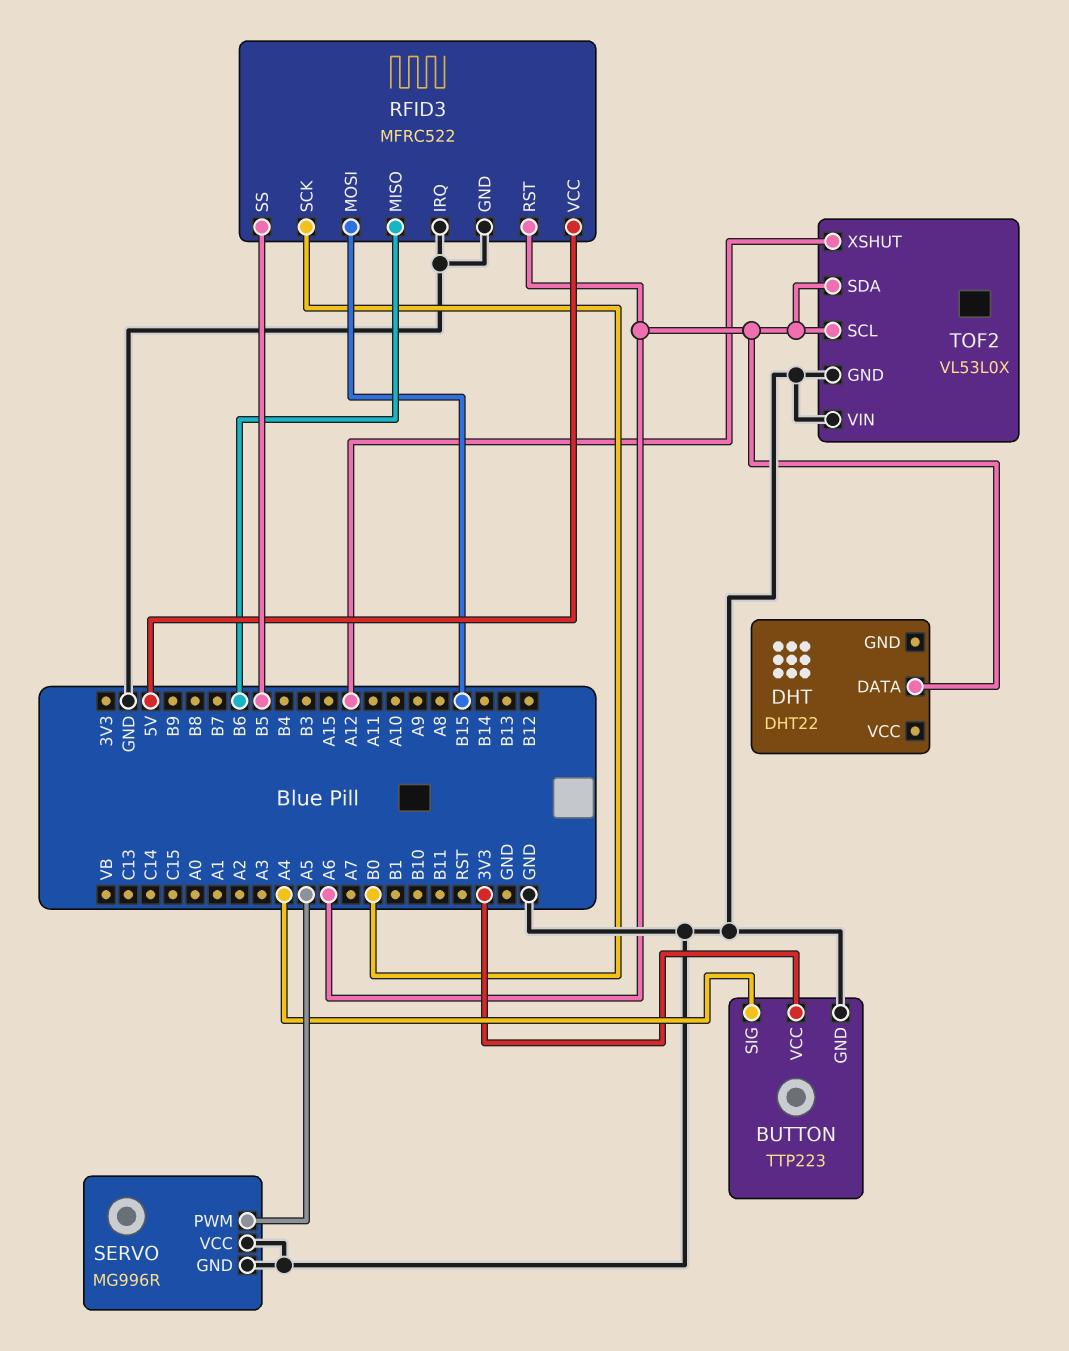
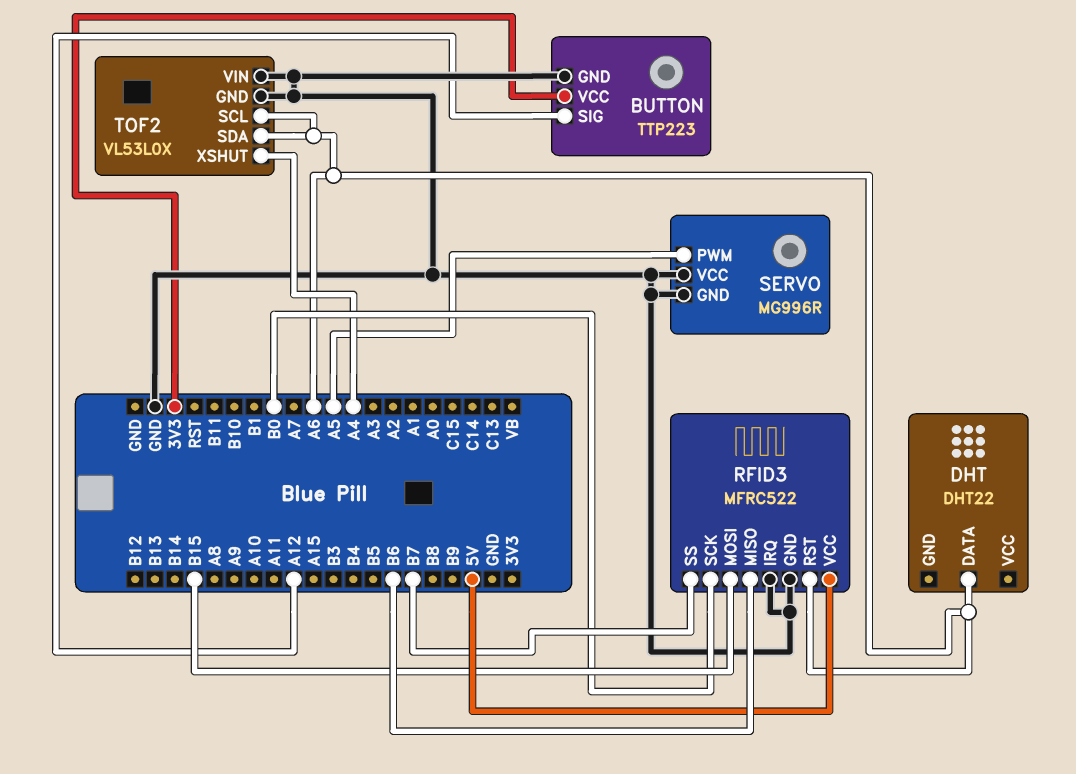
BUTTON pin SIG: A4 -> A12
RFID3 pin SS: B5 -> B7
TOF2 pin XSHUT: A12 -> A4

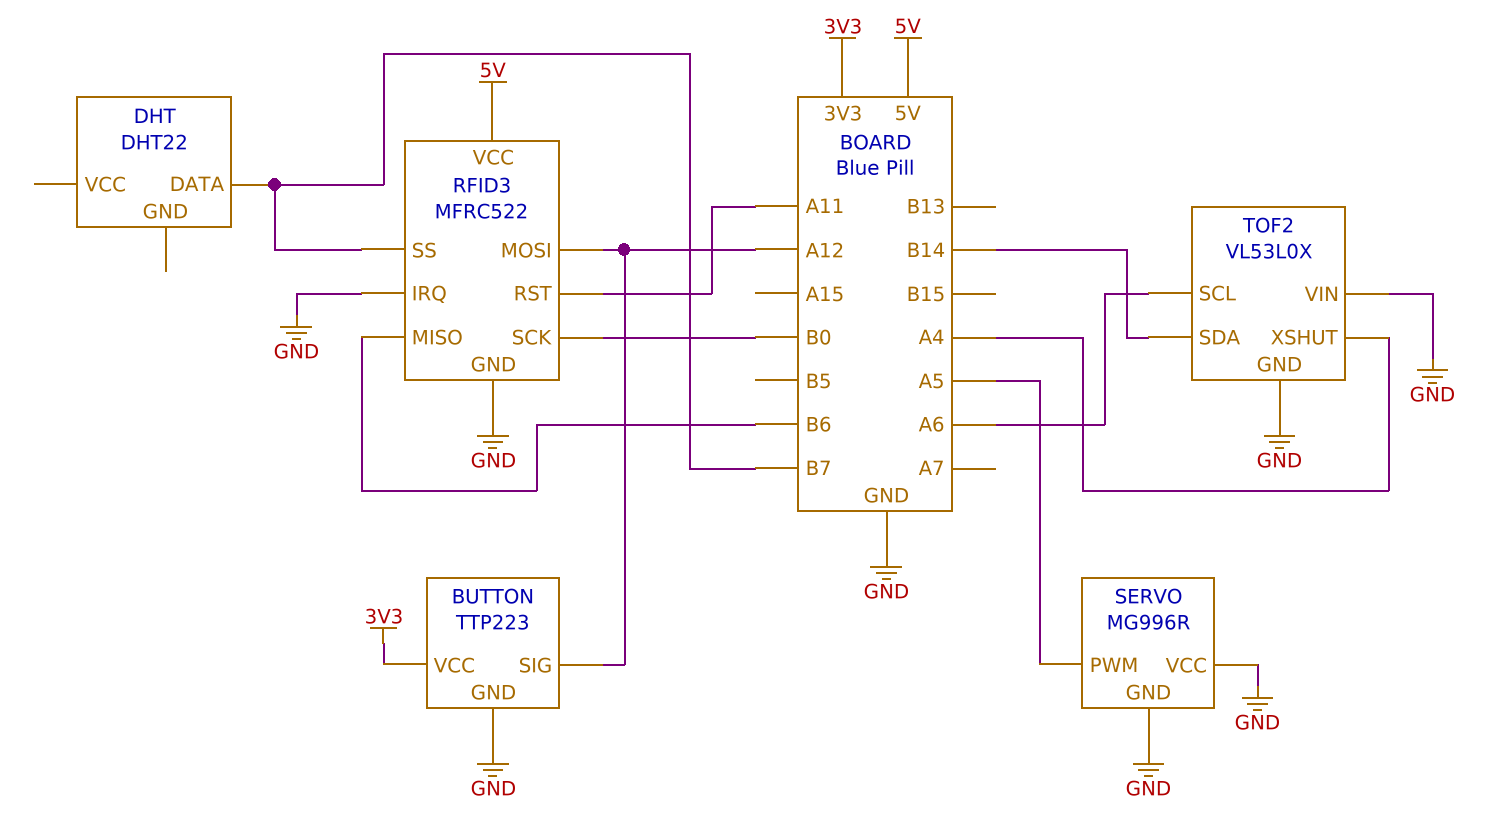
DHT pin DATA: A6 -> B7
RFID3 pin MOSI: B15 -> A12
RFID3 pin RST: A6 -> A11
TOF2 pin SDA: A6 -> B14

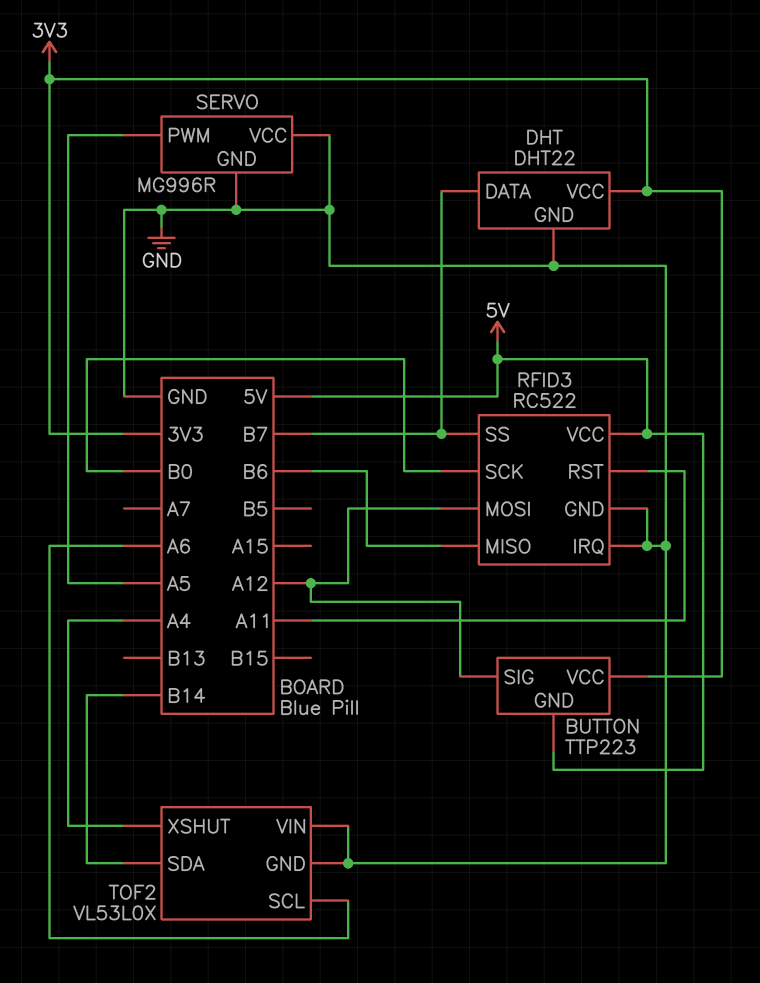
BUTTON pin GND: GND -> 5V
DHT pin GND: none -> GND
DHT pin VCC: none -> 3V3
RFID3: MFRC522 -> RC522

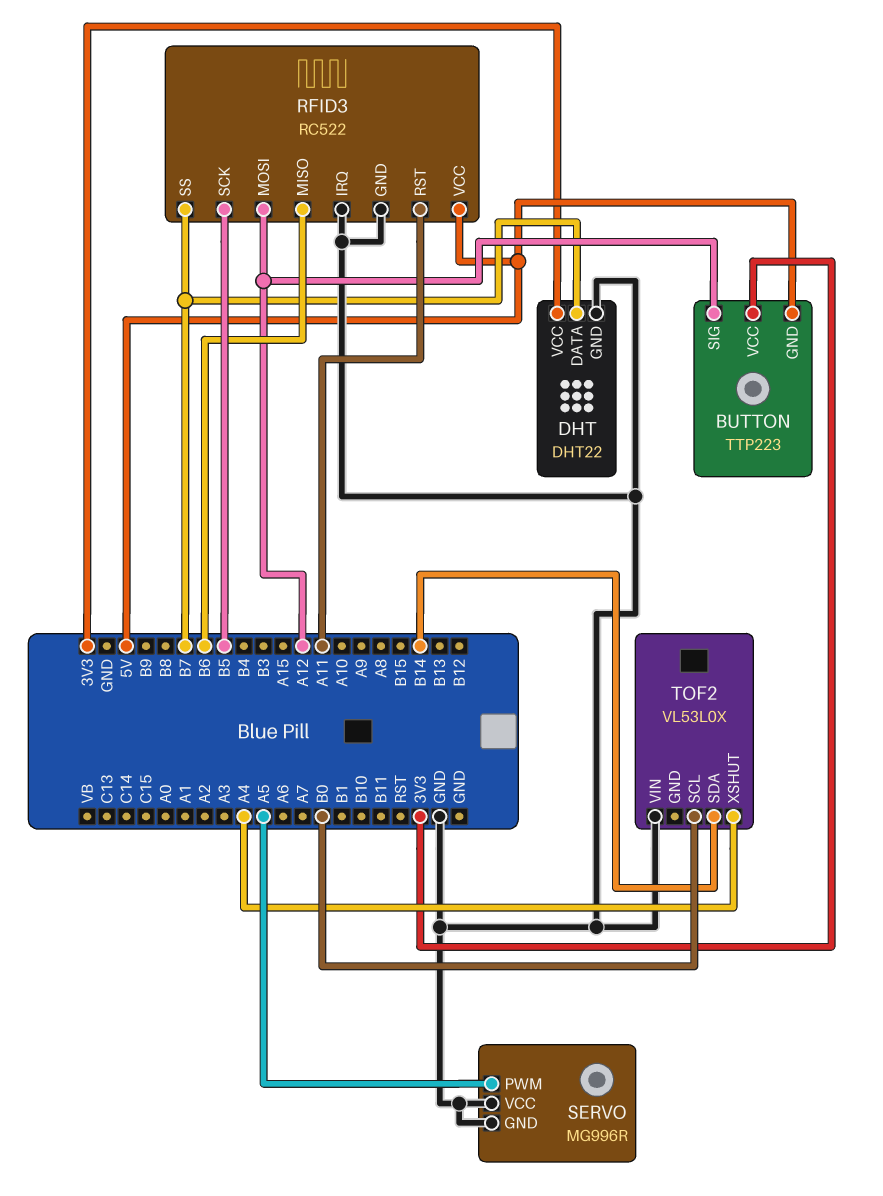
RFID3 pin SCK: B0 -> B5
TOF2 pin GND: GND -> none
TOF2 pin SCL: A6 -> B0

